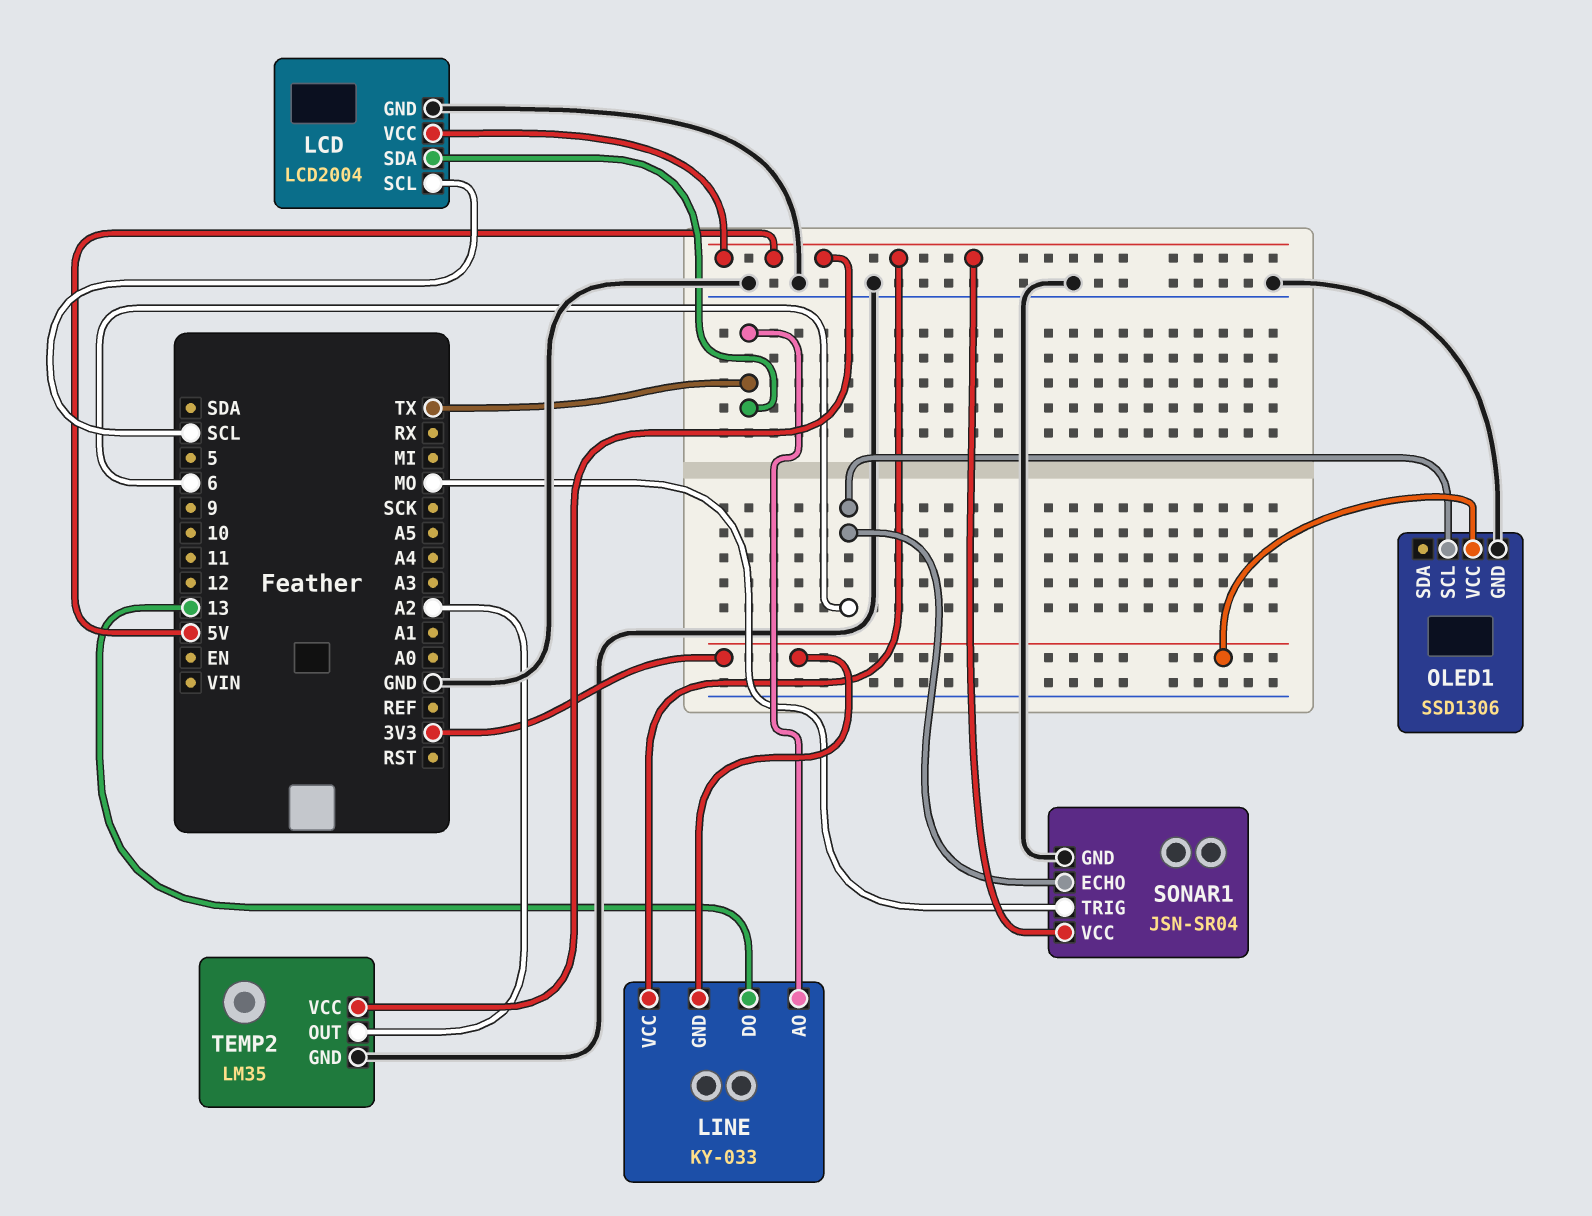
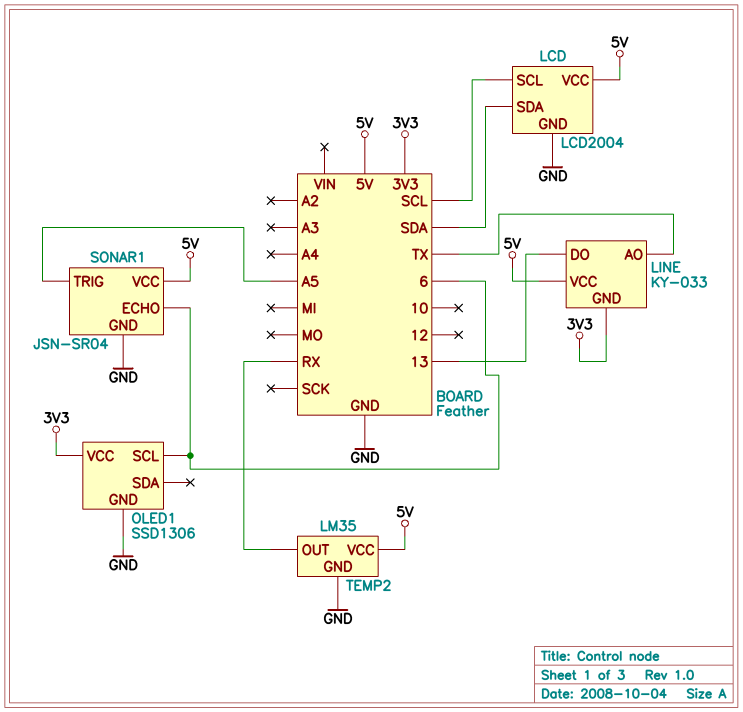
LCD pin SDA: TX -> SDA
SONAR1 pin TRIG: MO -> A5
TEMP2 pin OUT: A2 -> RX

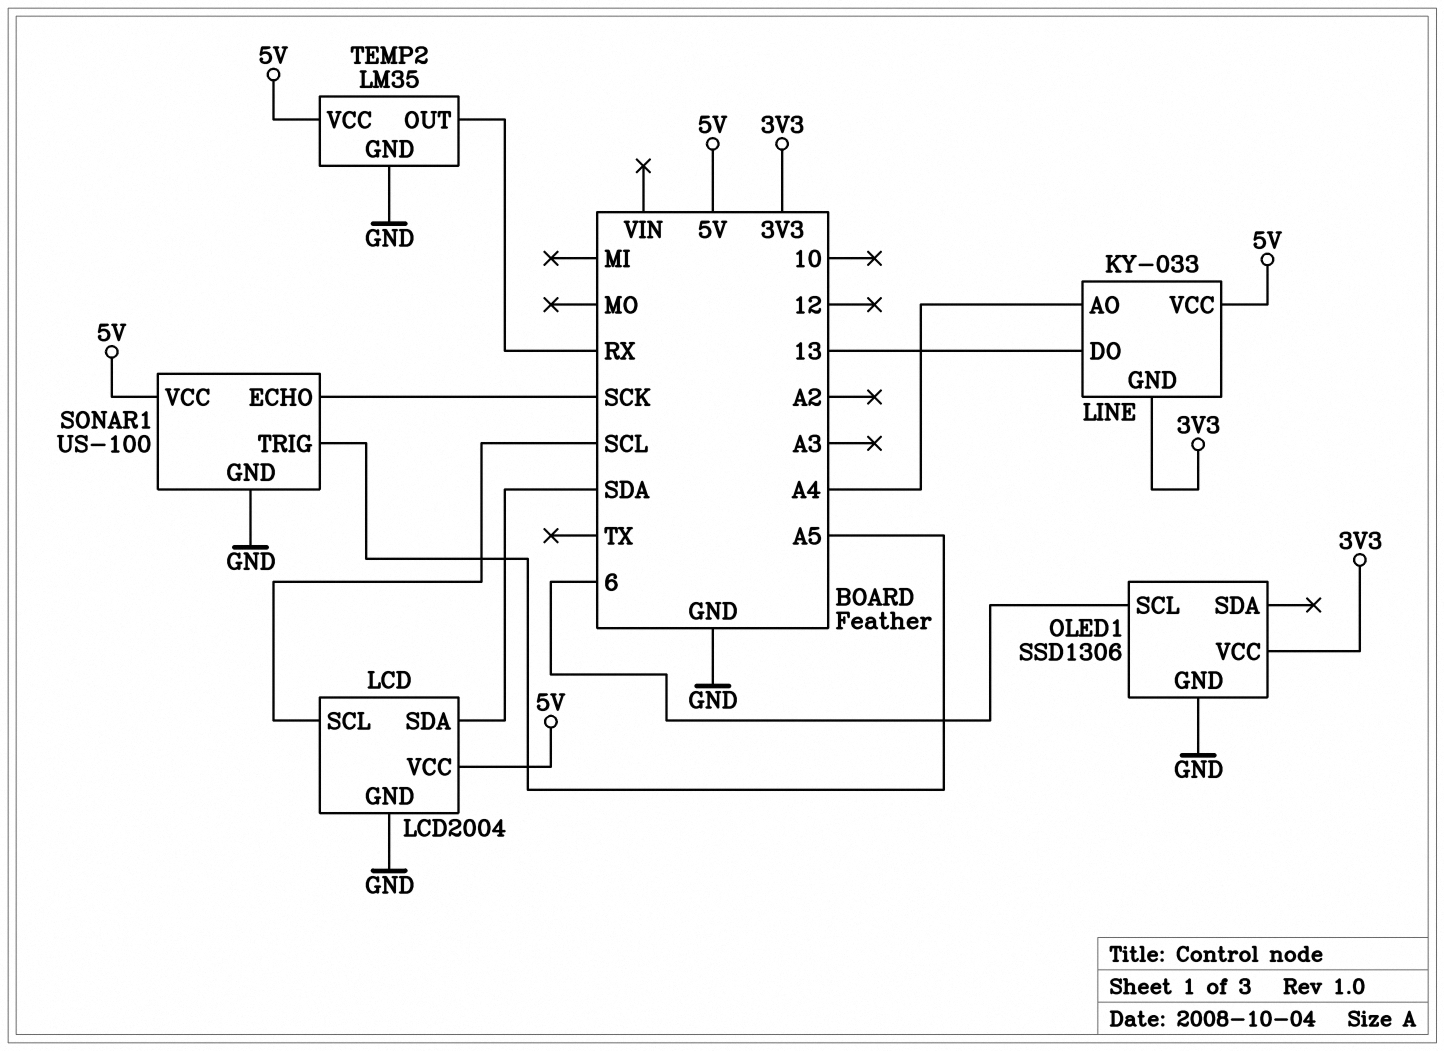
LINE pin AO: TX -> A4
SONAR1: JSN-SR04 -> US-100
SONAR1 pin ECHO: 6 -> SCK

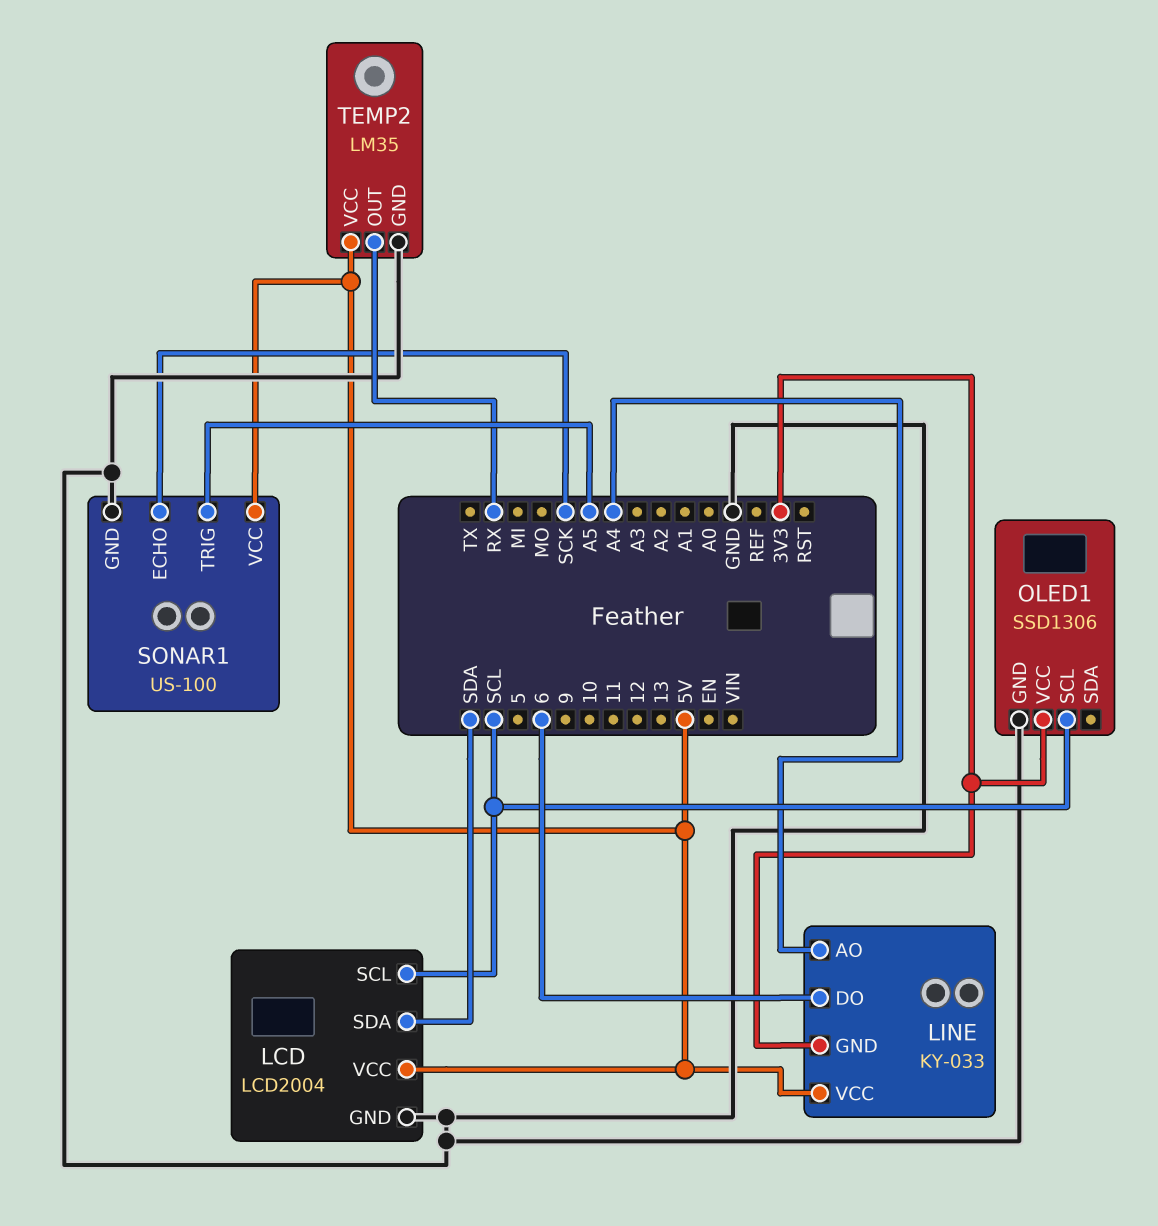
LINE pin DO: 13 -> 6
OLED1 pin SCL: 6 -> SCL

